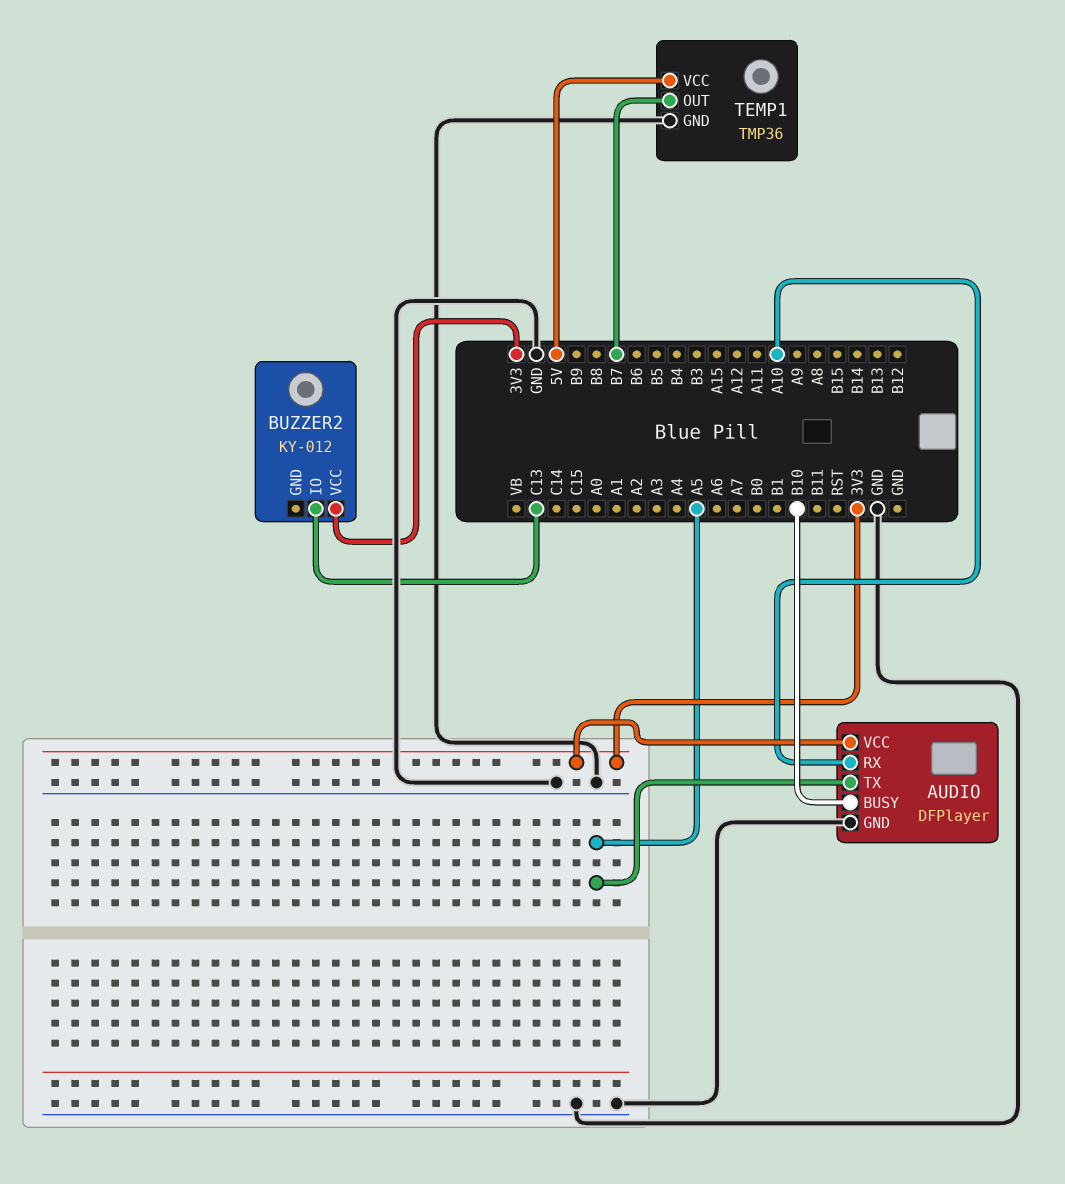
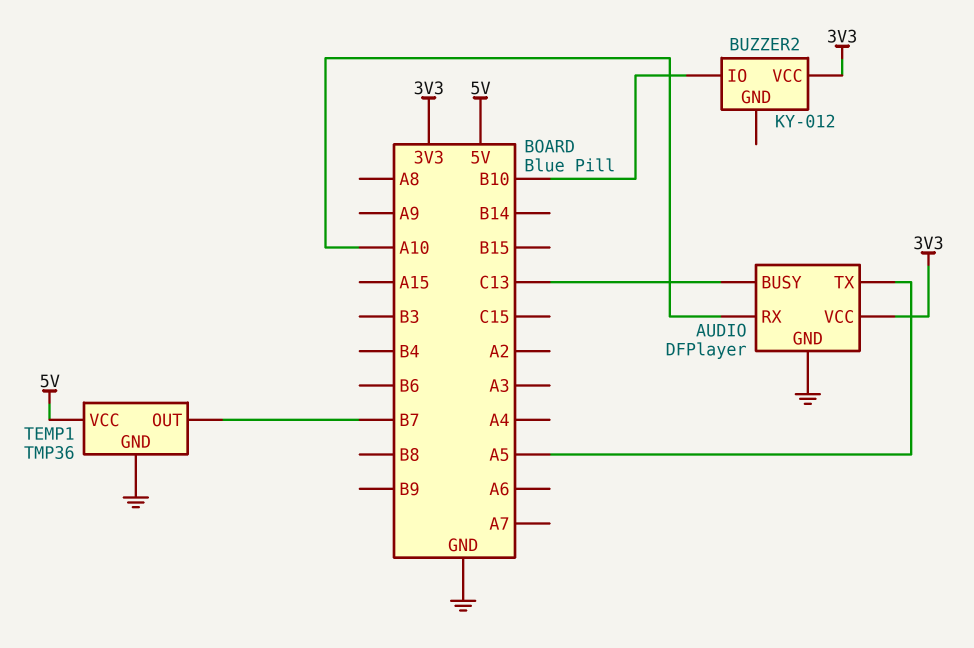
AUDIO pin BUSY: B10 -> C13
BUZZER2 pin IO: C13 -> B10

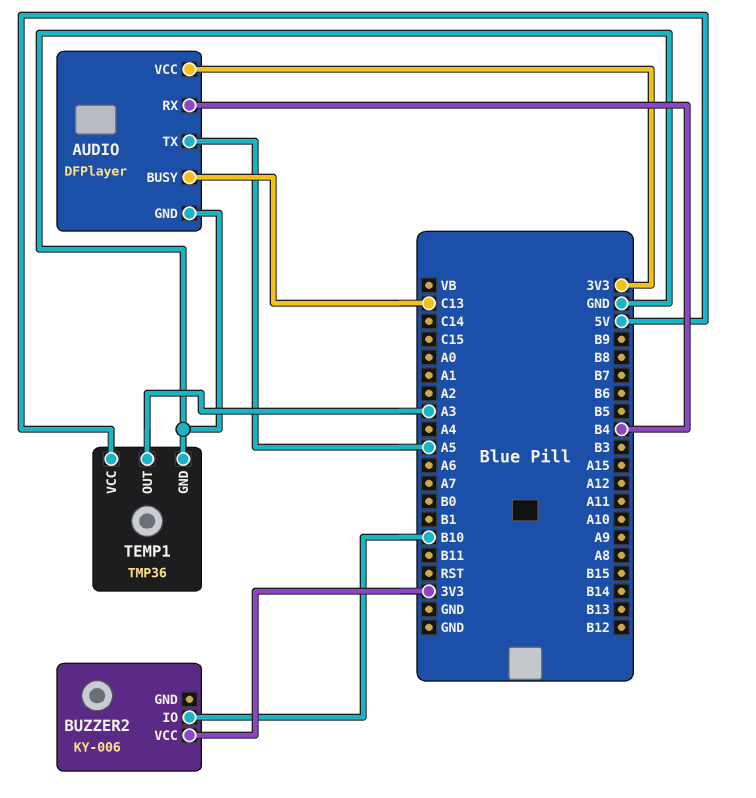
AUDIO pin RX: A10 -> B4
BUZZER2: KY-012 -> KY-006
TEMP1 pin OUT: B7 -> A3

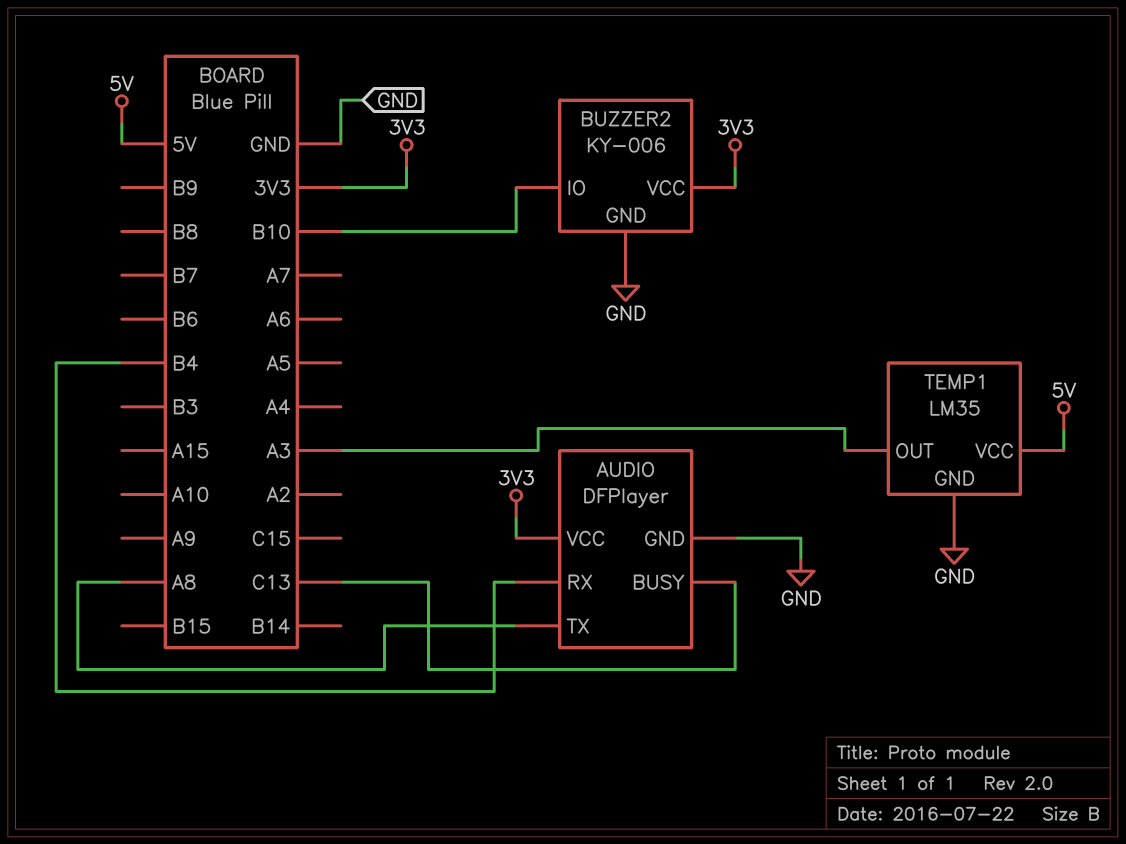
AUDIO pin TX: A5 -> A8
BUZZER2 pin GND: none -> GND
TEMP1: TMP36 -> LM35

